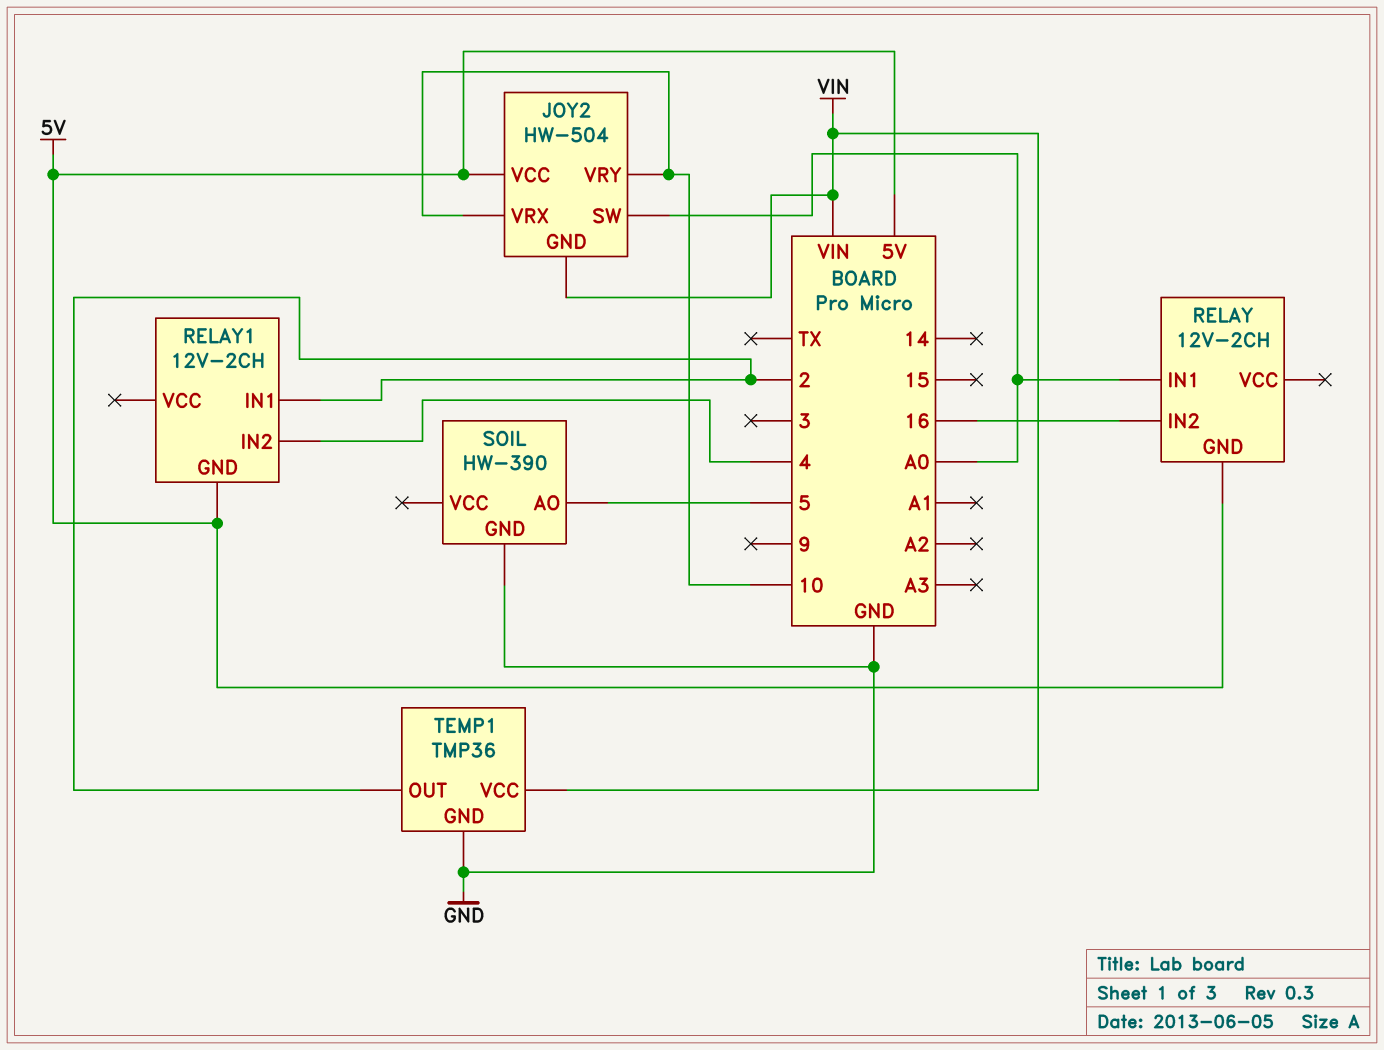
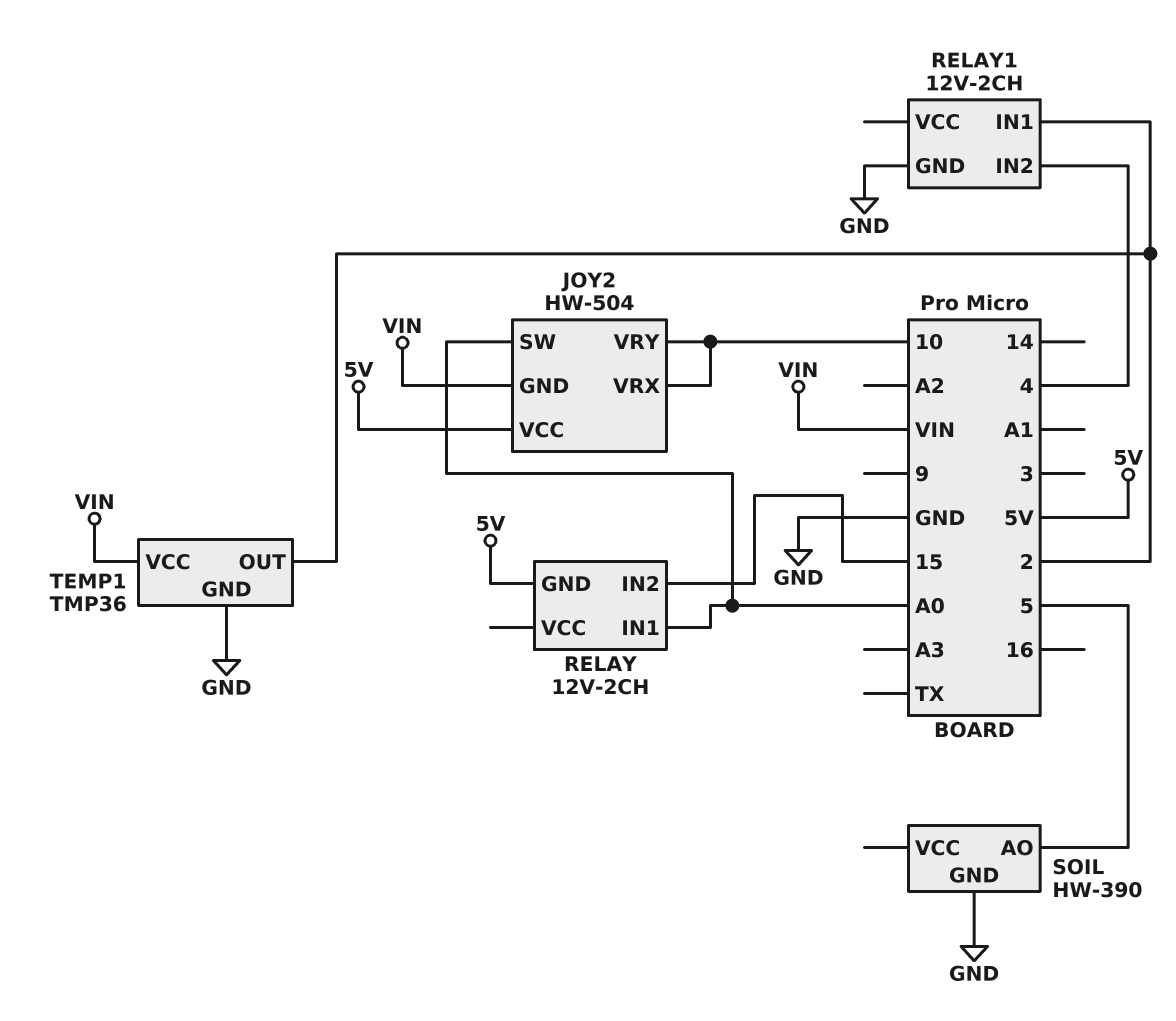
RELAY pin IN2: 16 -> 15
RELAY1 pin GND: 5V -> GND

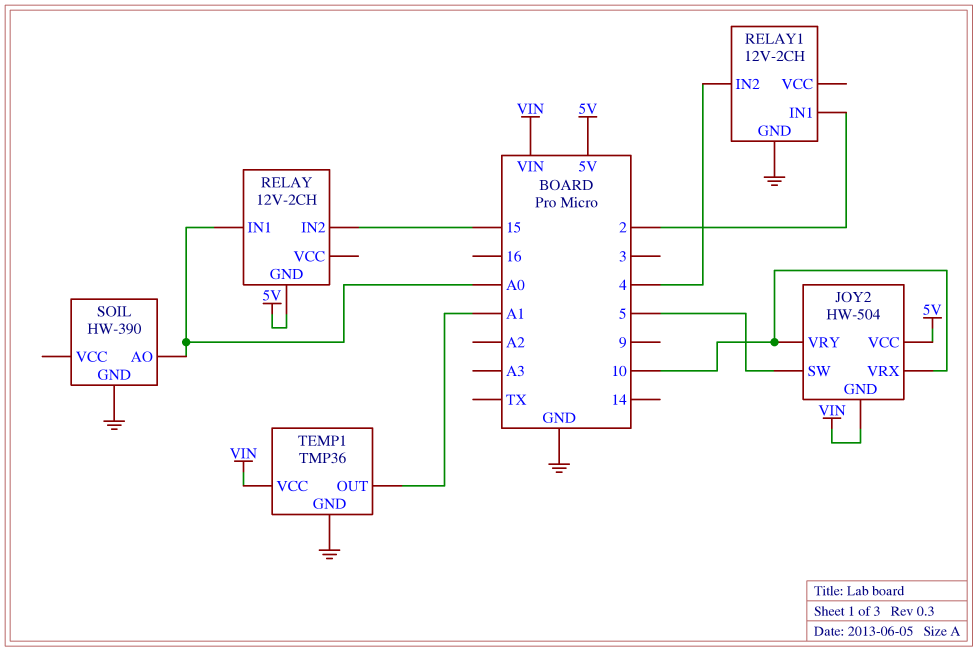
JOY2 pin SW: A0 -> 5
SOIL pin AO: 5 -> A0
TEMP1 pin OUT: 2 -> A1

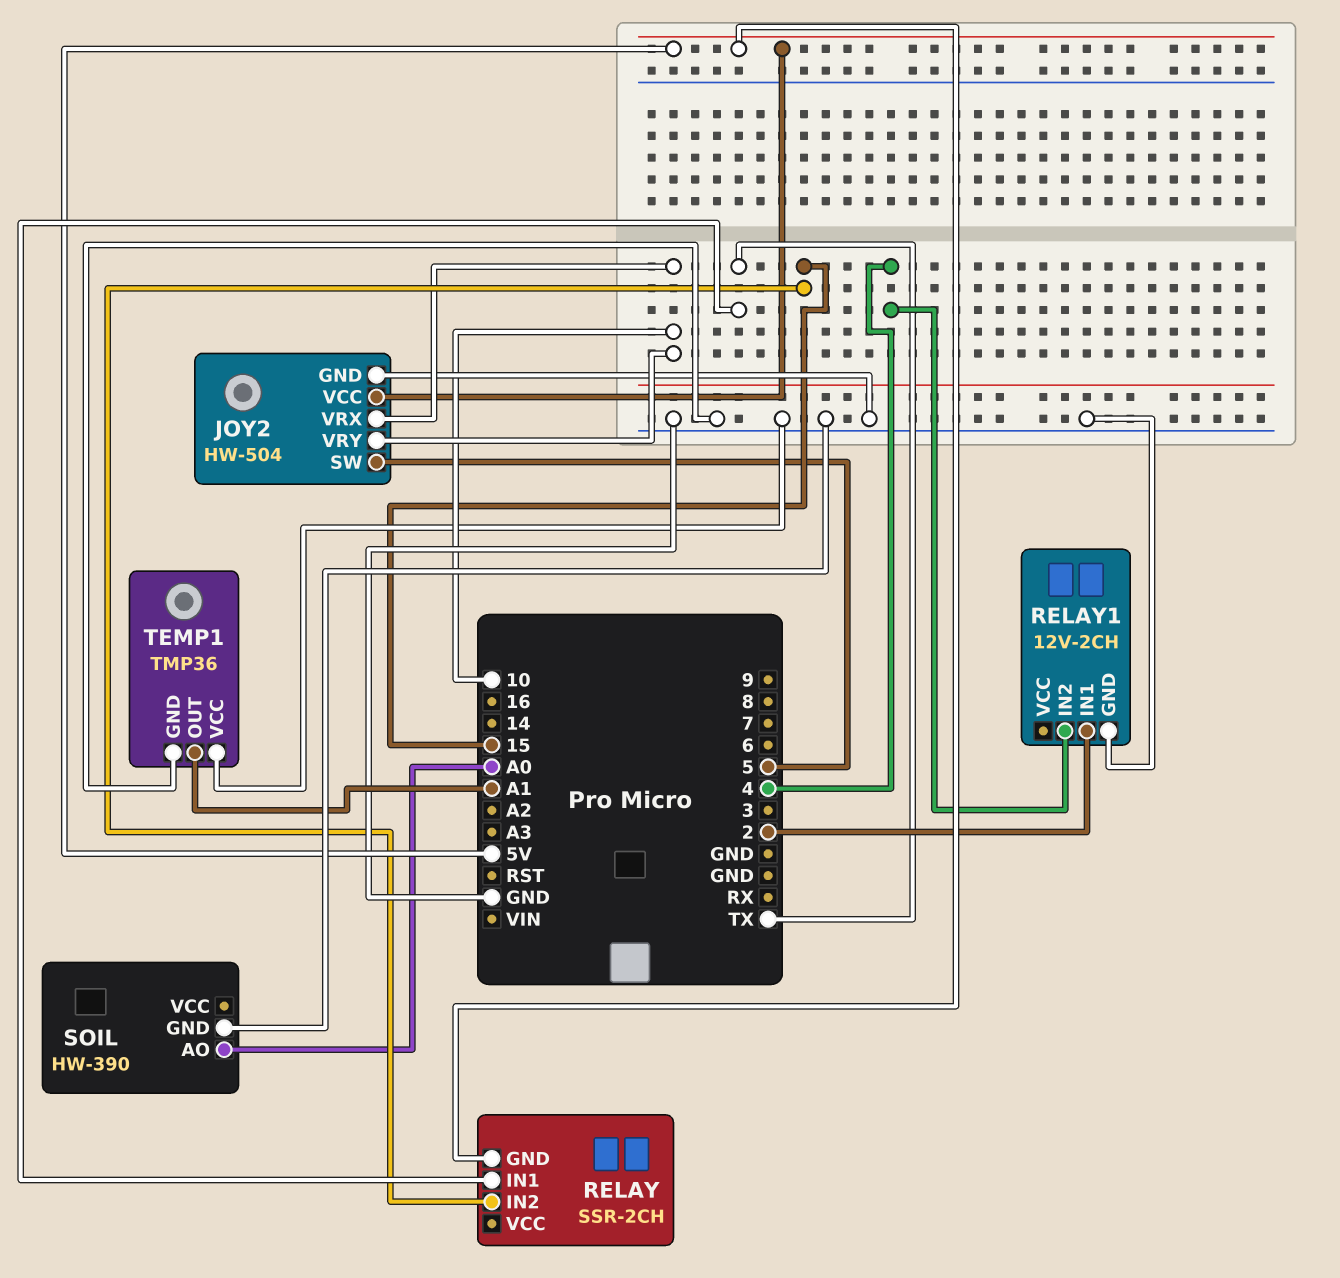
JOY2 pin GND: VIN -> GND
RELAY: 12V-2CH -> SSR-2CH
RELAY pin IN1: A0 -> TX
TEMP1 pin VCC: VIN -> GND

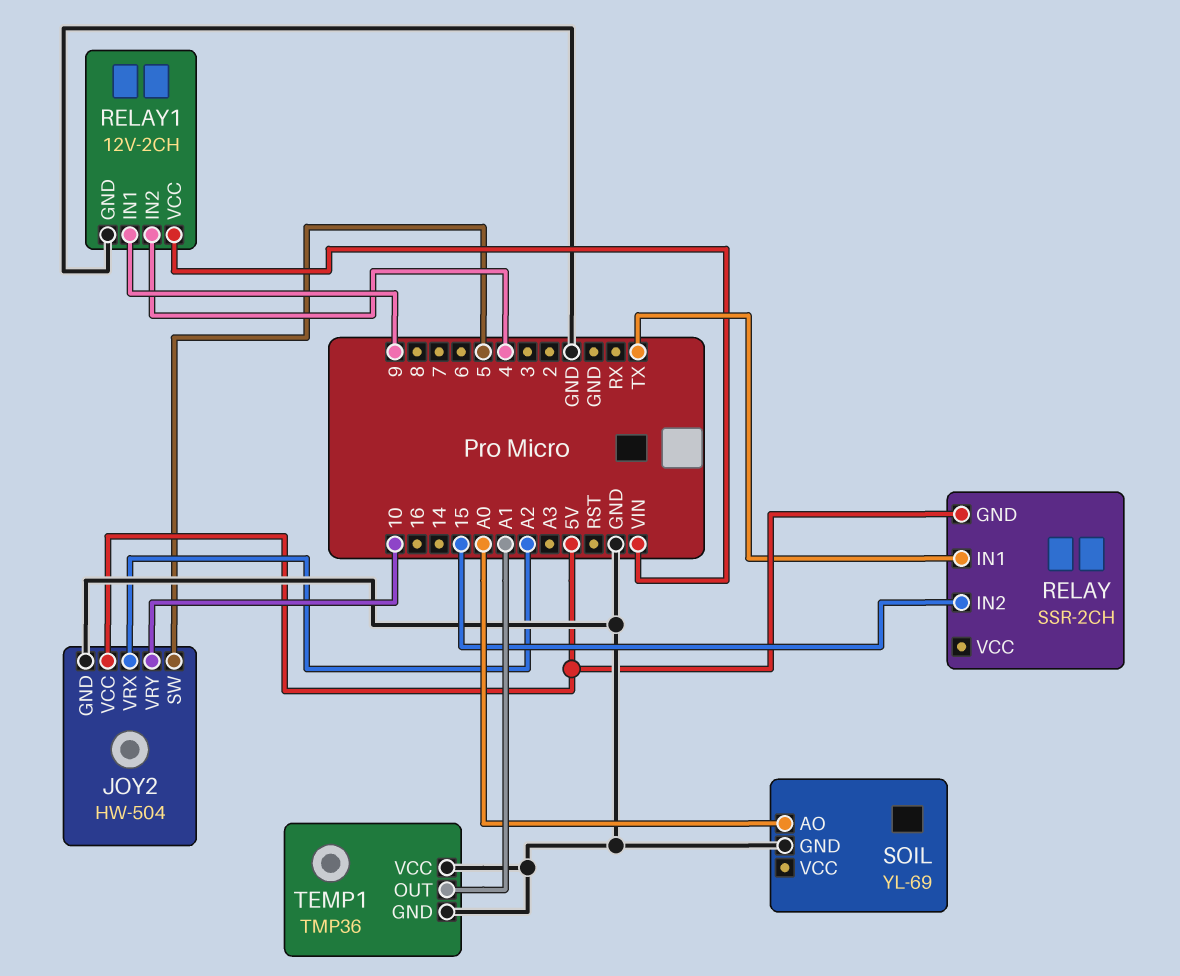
JOY2 pin VRX: 10 -> A2
RELAY1 pin IN1: 2 -> 9
RELAY1 pin VCC: none -> VIN
SOIL: HW-390 -> YL-69

